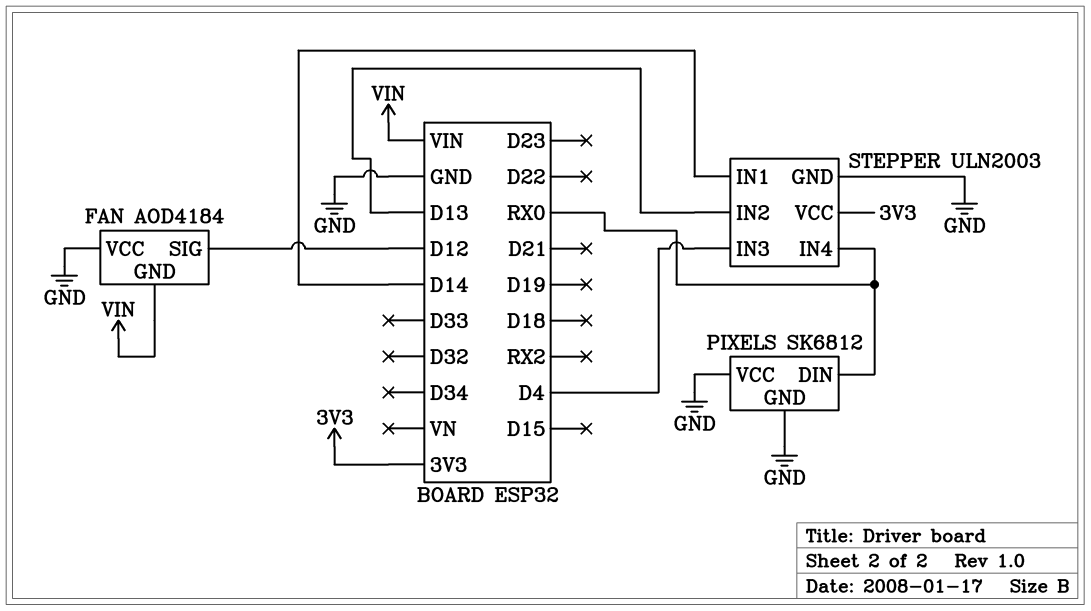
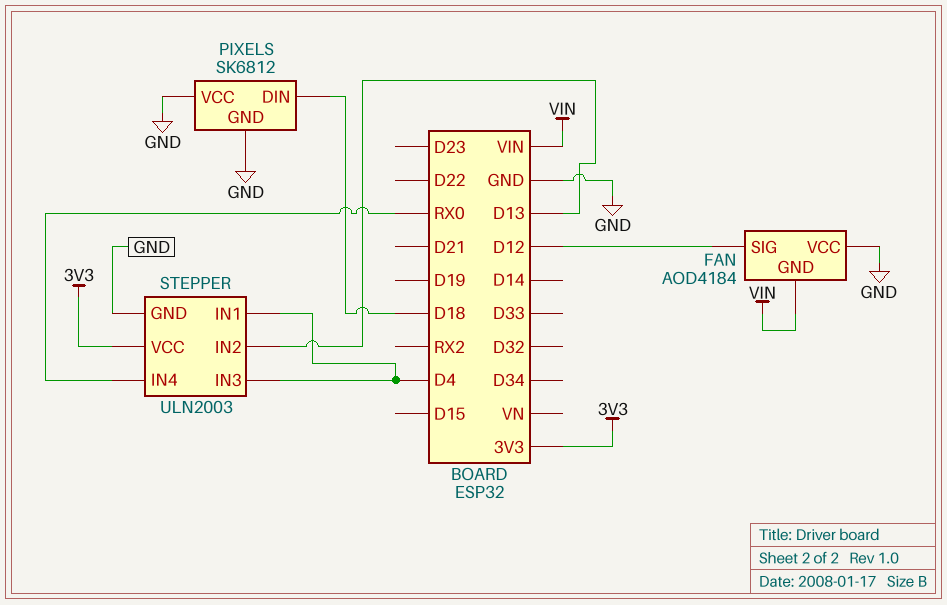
PIXELS pin DIN: RX0 -> D18
STEPPER pin IN1: D14 -> D4

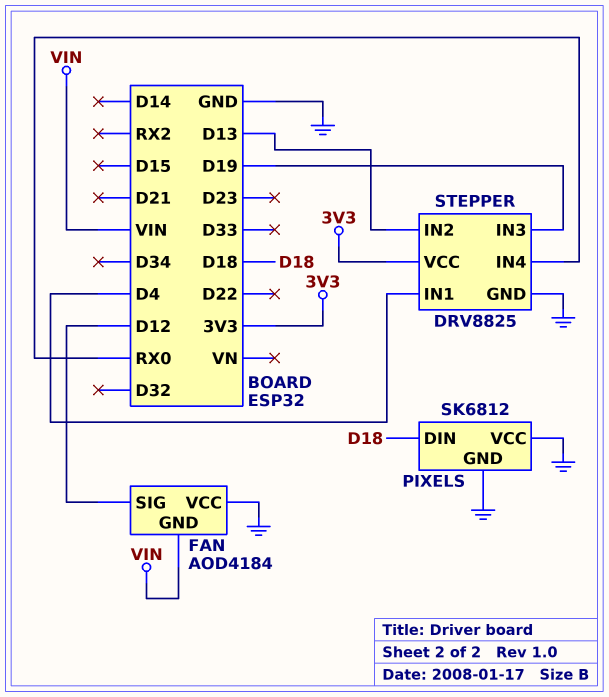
STEPPER: ULN2003 -> DRV8825
STEPPER pin IN3: D4 -> D19

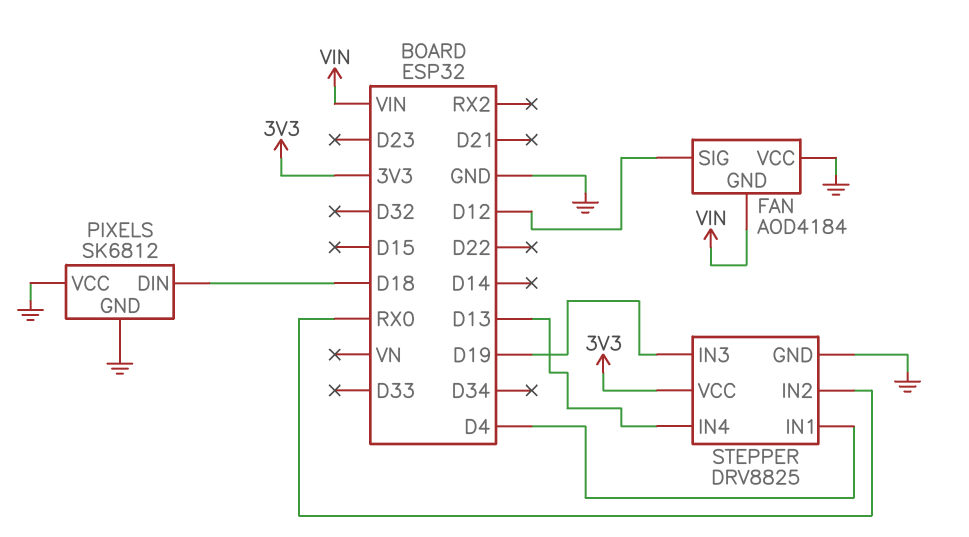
STEPPER pin IN2: D13 -> RX0
STEPPER pin IN4: RX0 -> D13

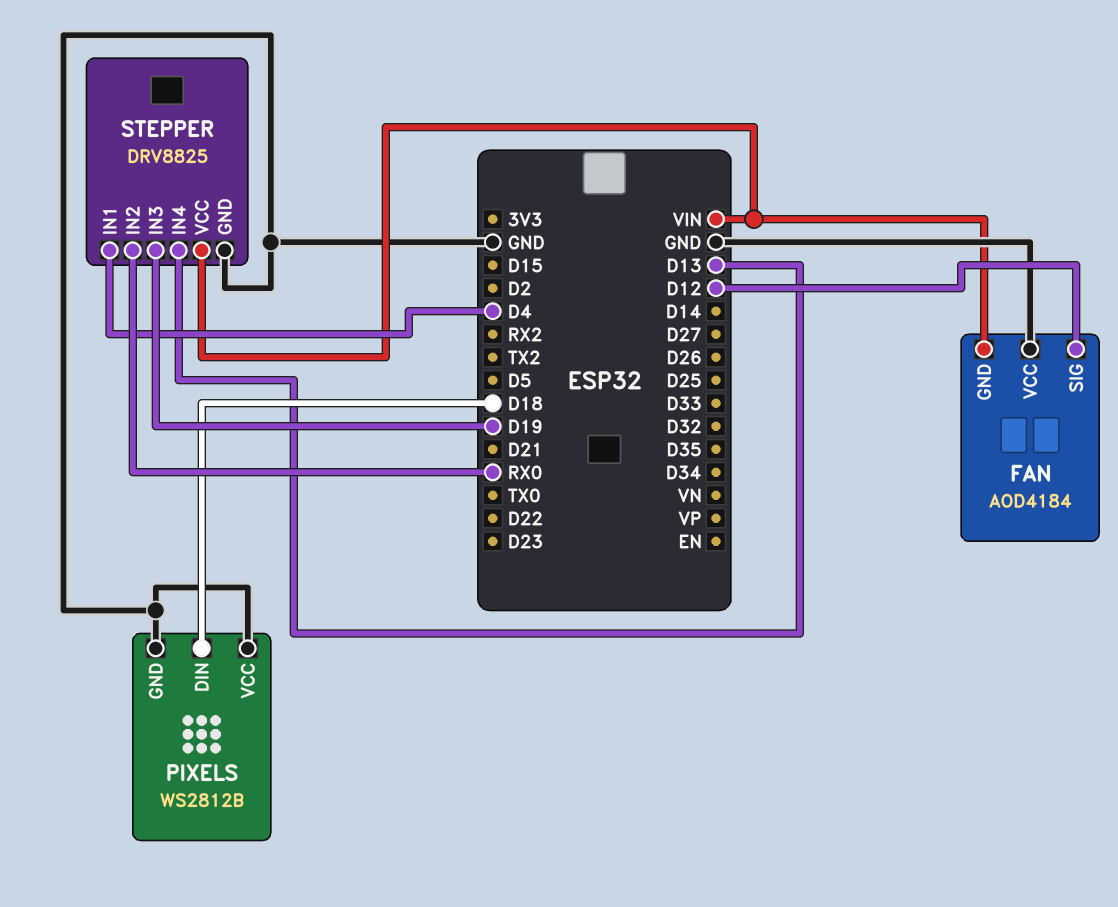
PIXELS: SK6812 -> WS2812B
STEPPER pin VCC: 3V3 -> VIN

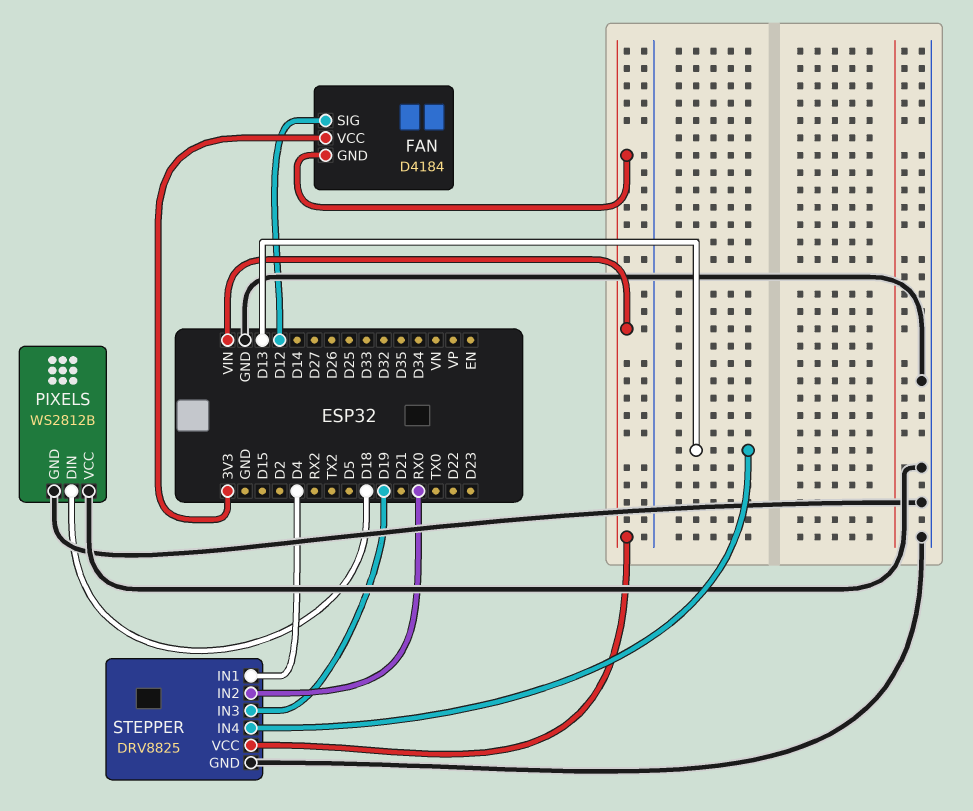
FAN: AOD4184 -> D4184
FAN pin VCC: GND -> 3V3

